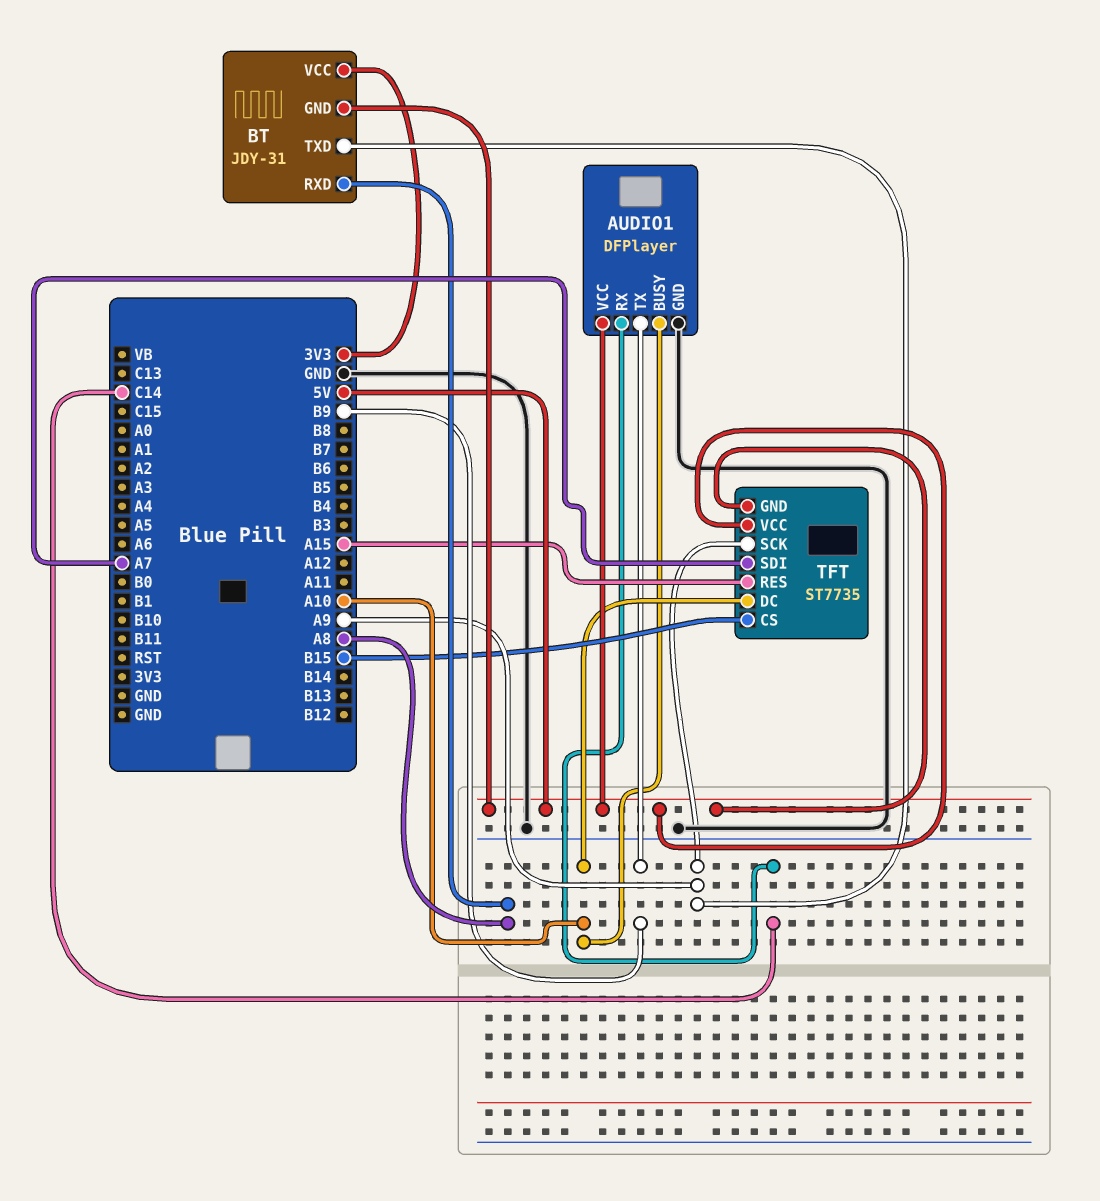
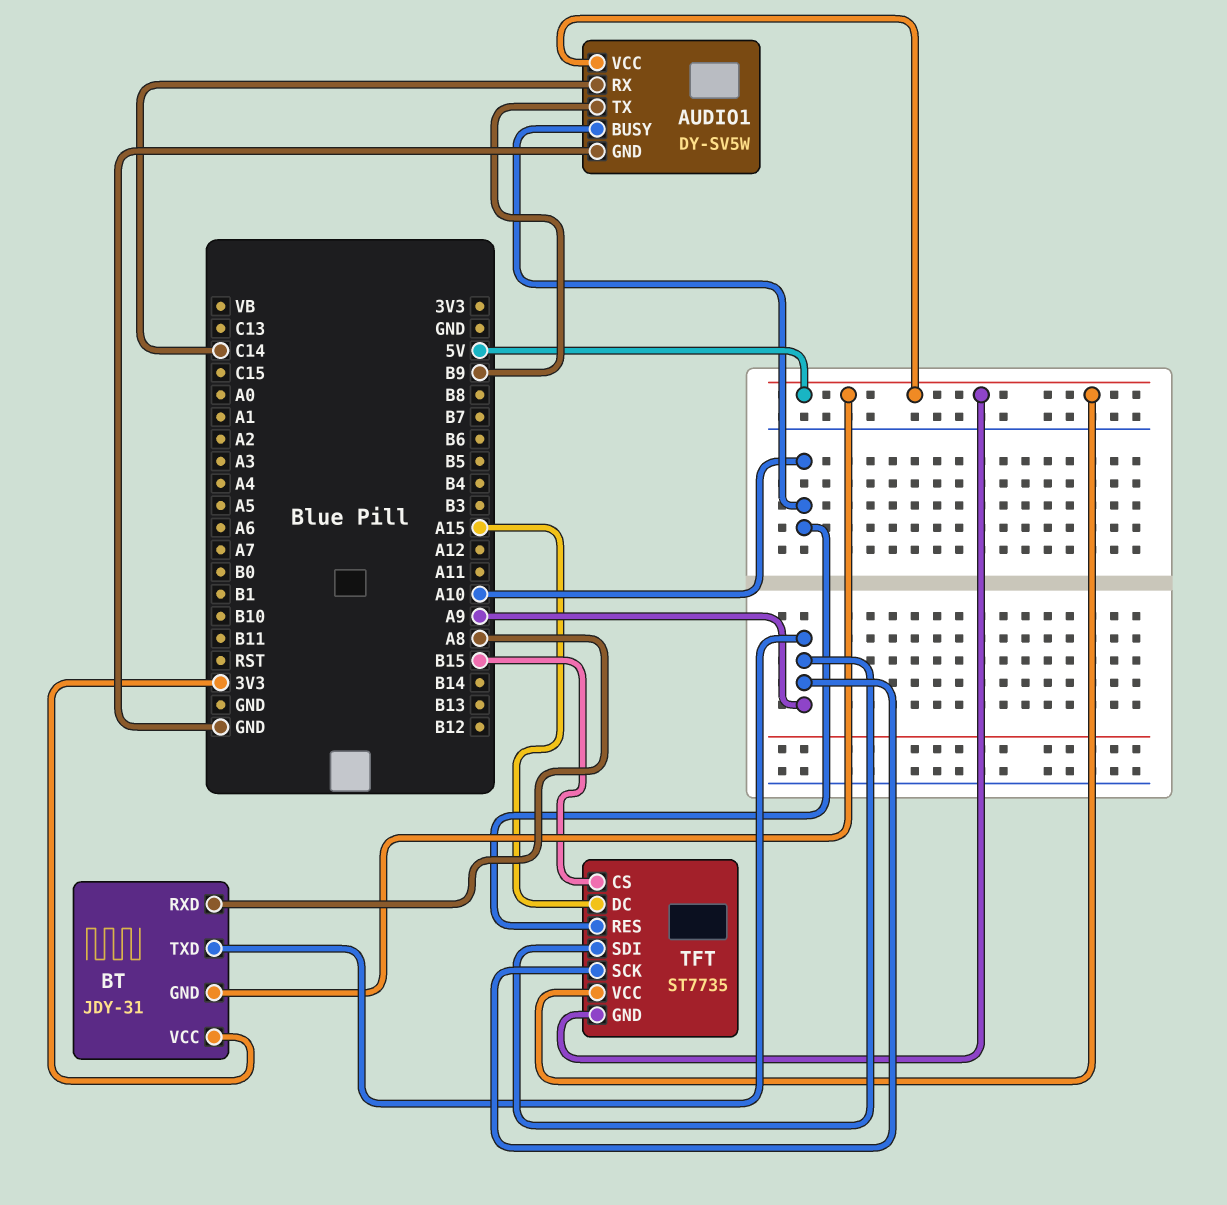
AUDIO1: DFPlayer -> DY-SV5W
TFT pin DC: A10 -> A15
TFT pin RES: A15 -> A10
TFT pin SDI: A7 -> A9

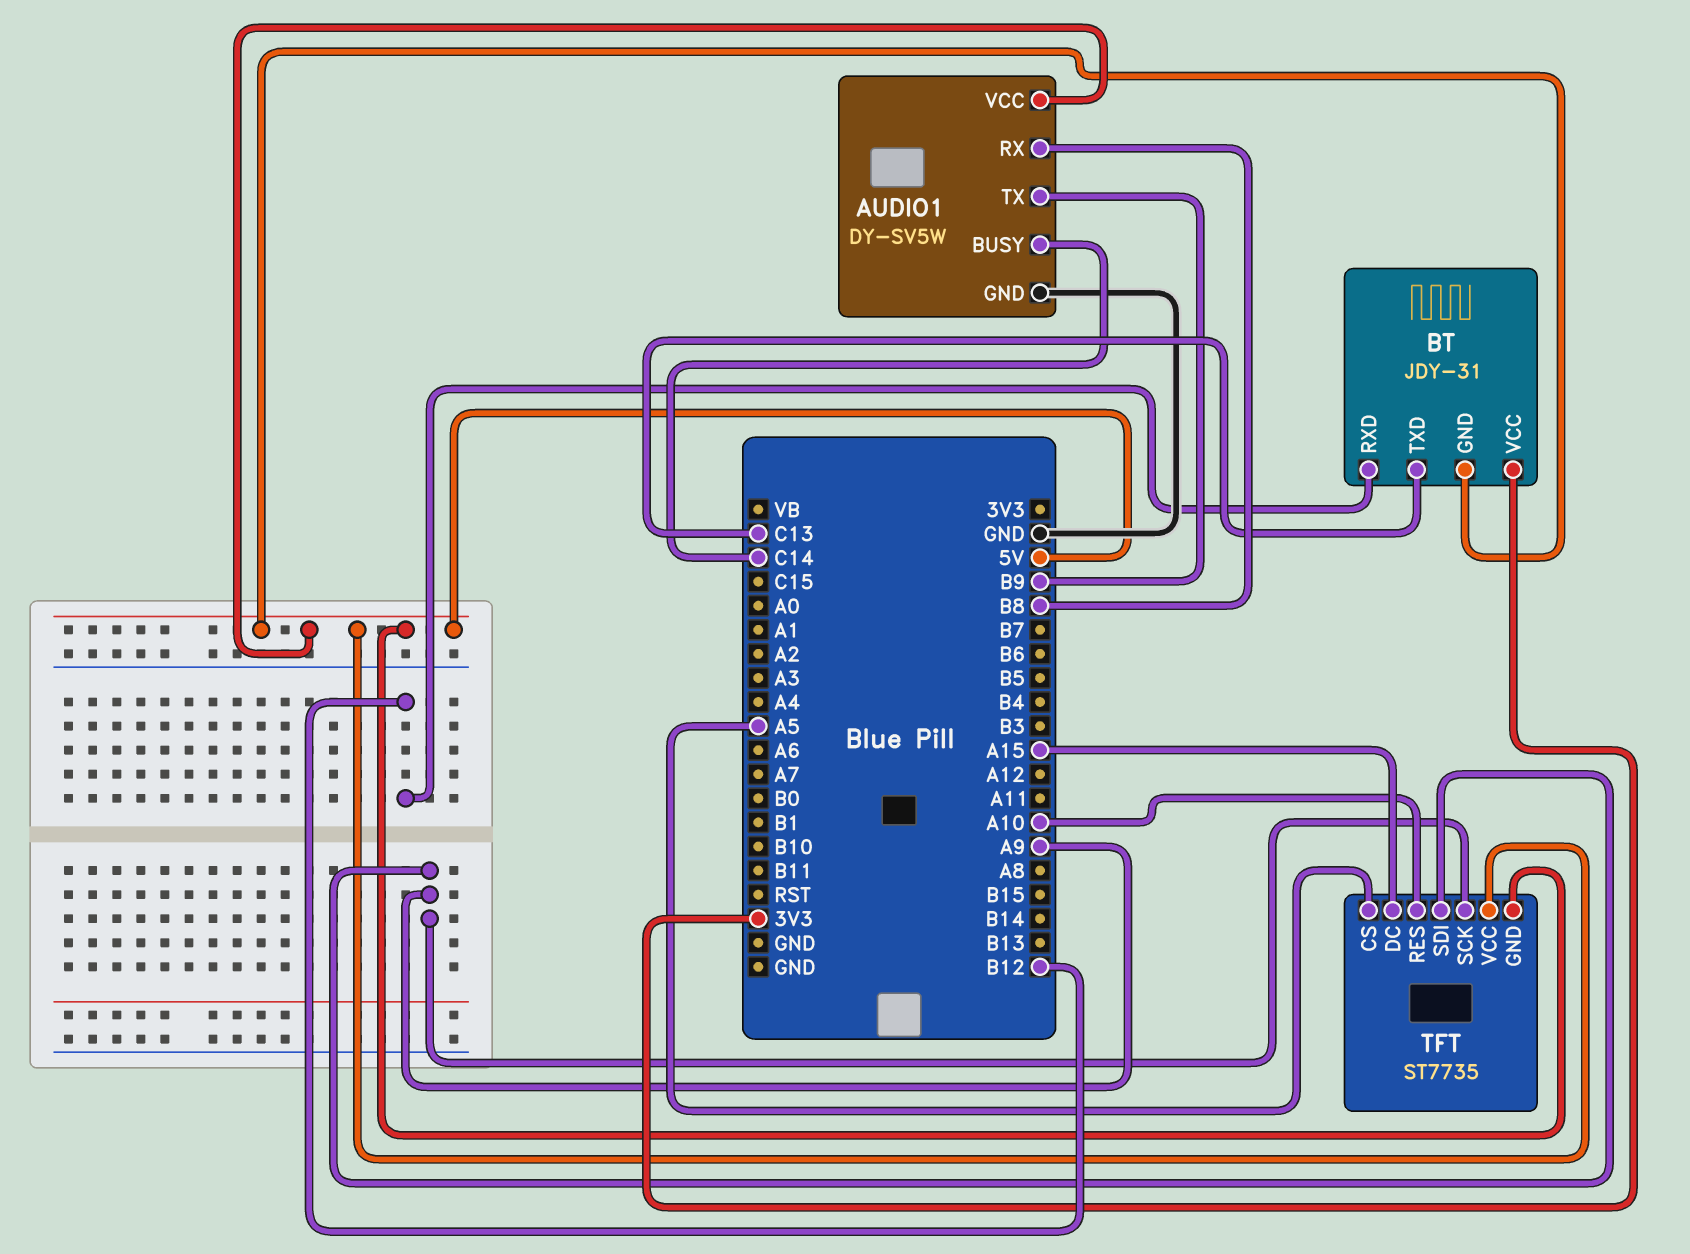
AUDIO1 pin BUSY: A10 -> C14
AUDIO1 pin RX: C14 -> B8
BT pin RXD: A8 -> B12
BT pin TXD: A9 -> C13
TFT pin CS: B15 -> A5

